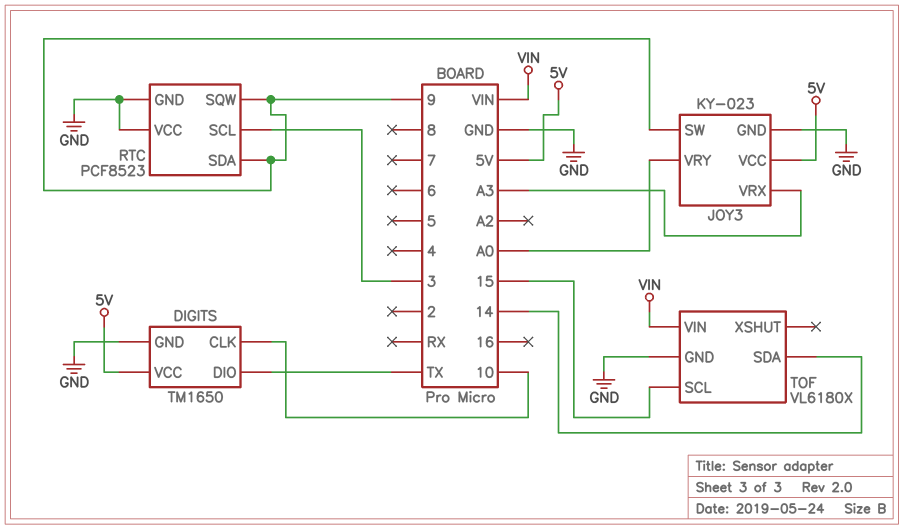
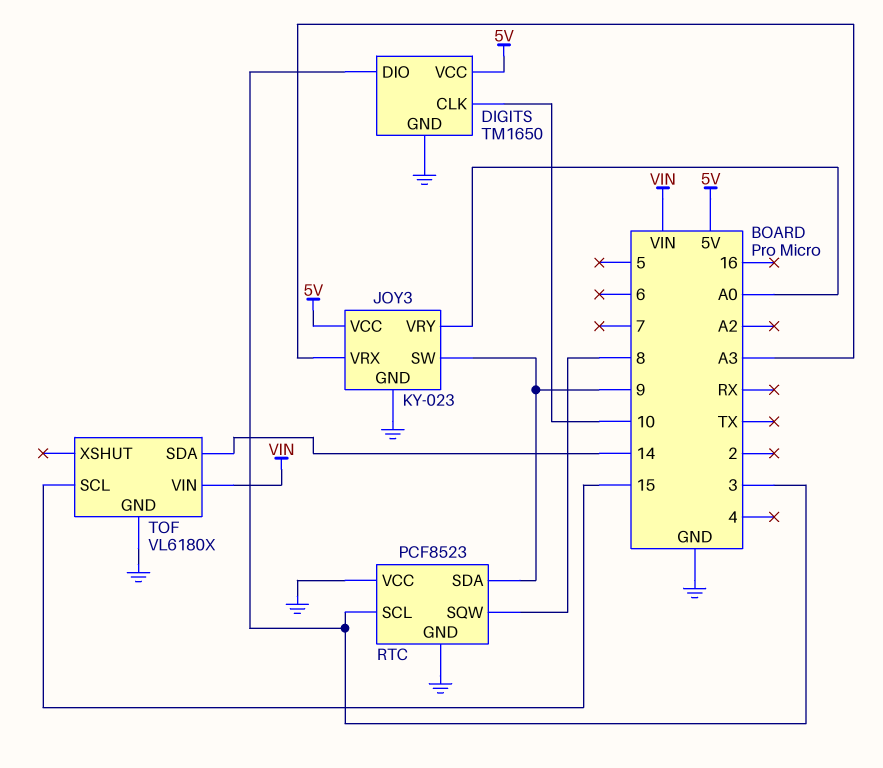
DIGITS pin DIO: TX -> 3
RTC pin SQW: 9 -> 8

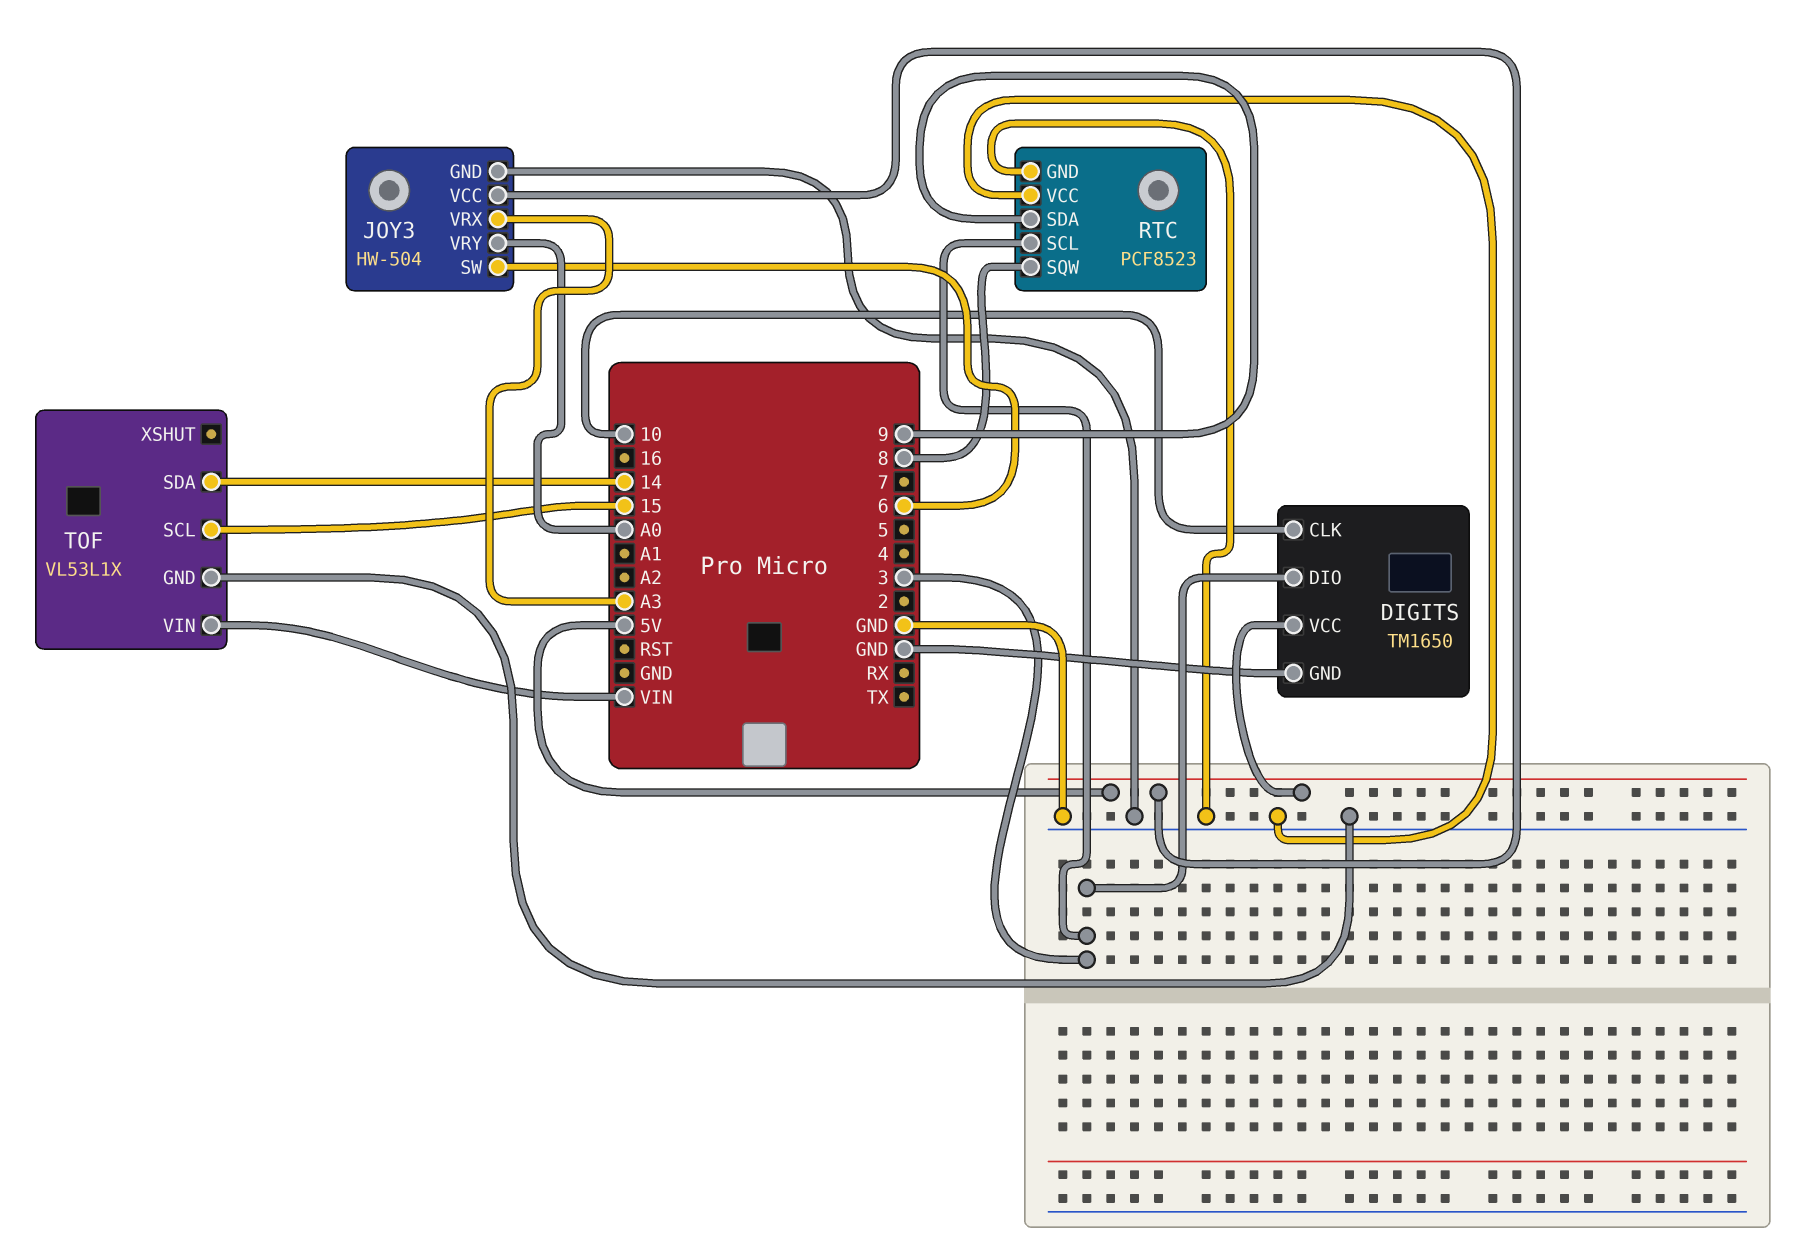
JOY3: KY-023 -> HW-504
JOY3 pin SW: 9 -> 6
TOF: VL6180X -> VL53L1X

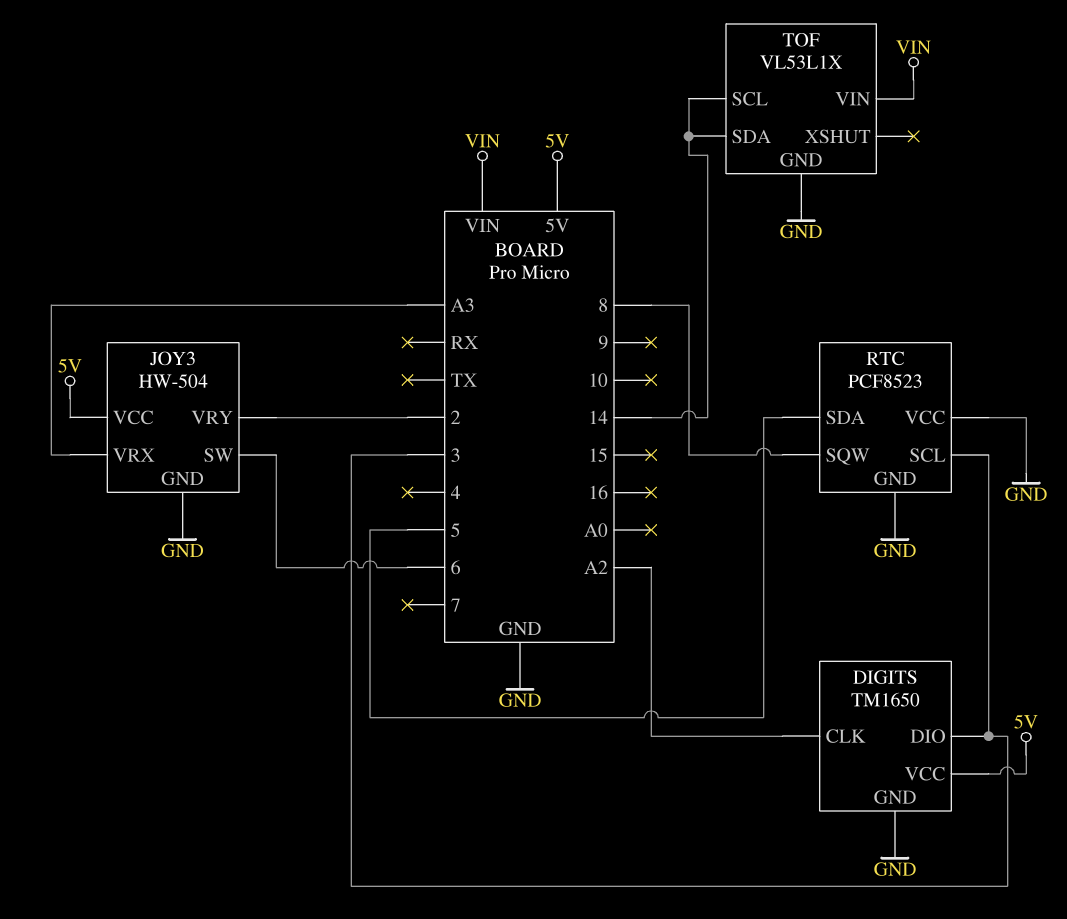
DIGITS pin CLK: 10 -> A2
JOY3 pin VRY: A0 -> 2
RTC pin SDA: 9 -> 5
TOF pin SCL: 15 -> 14

